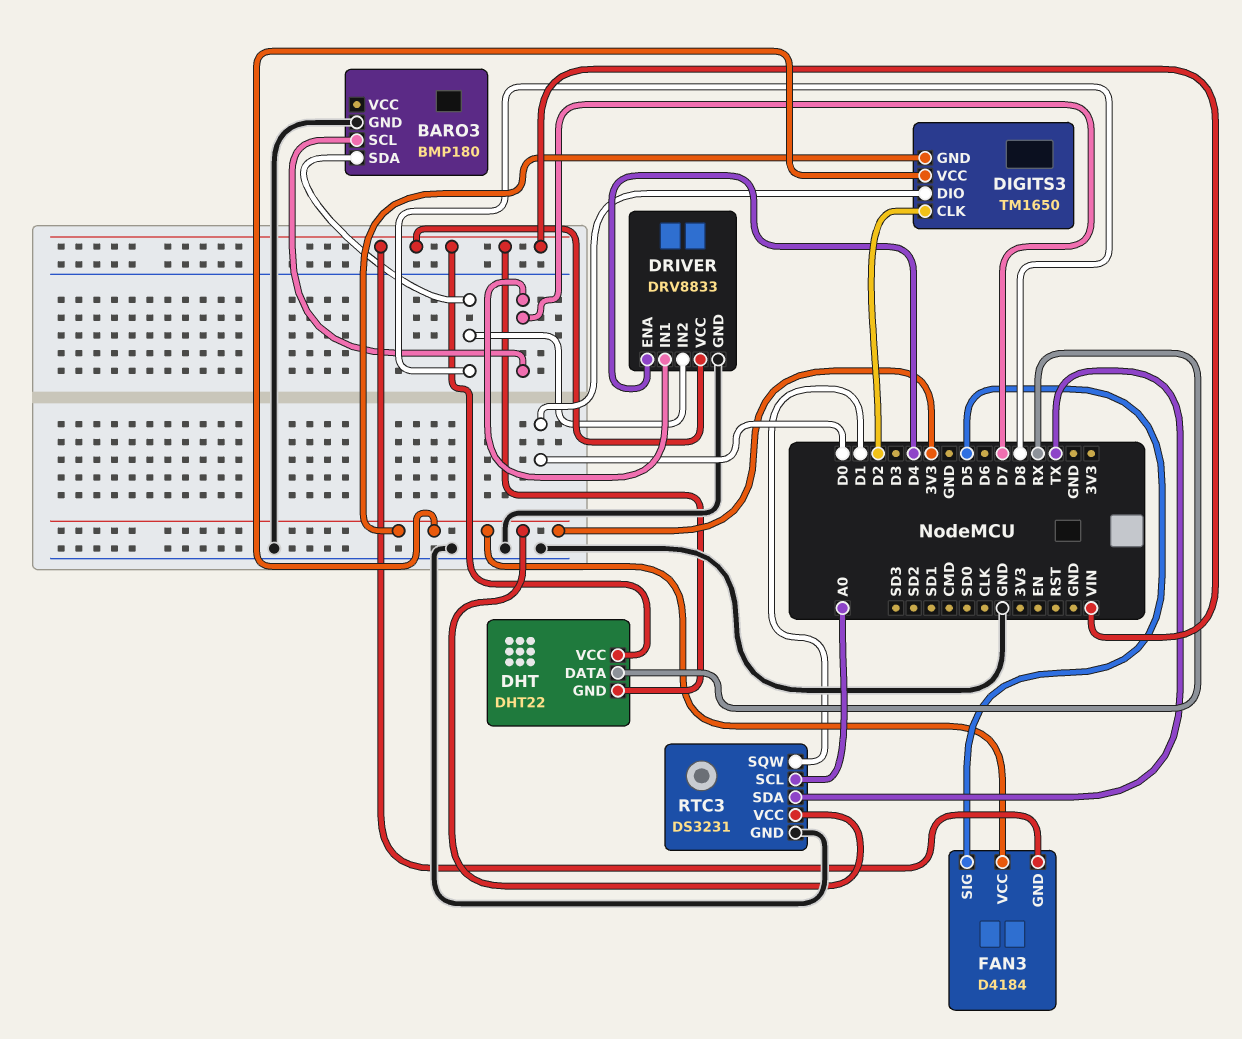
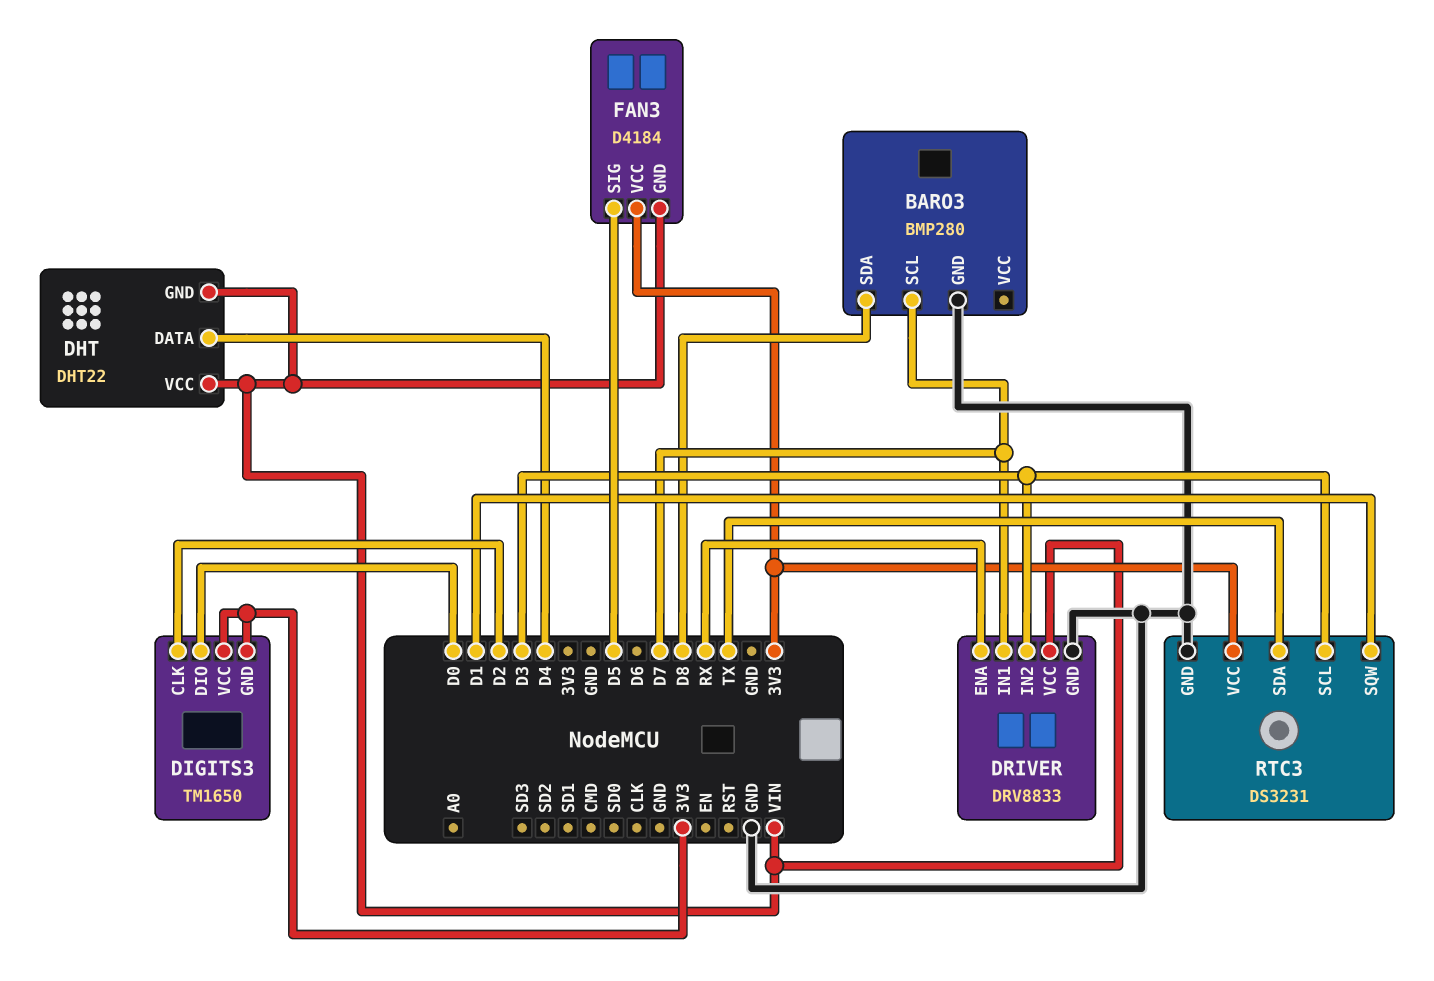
BARO3: BMP180 -> BMP280
DHT pin DATA: RX -> D4
DRIVER pin ENA: D4 -> RX
DRIVER pin IN2: D8 -> D3
RTC3 pin SCL: A0 -> D3

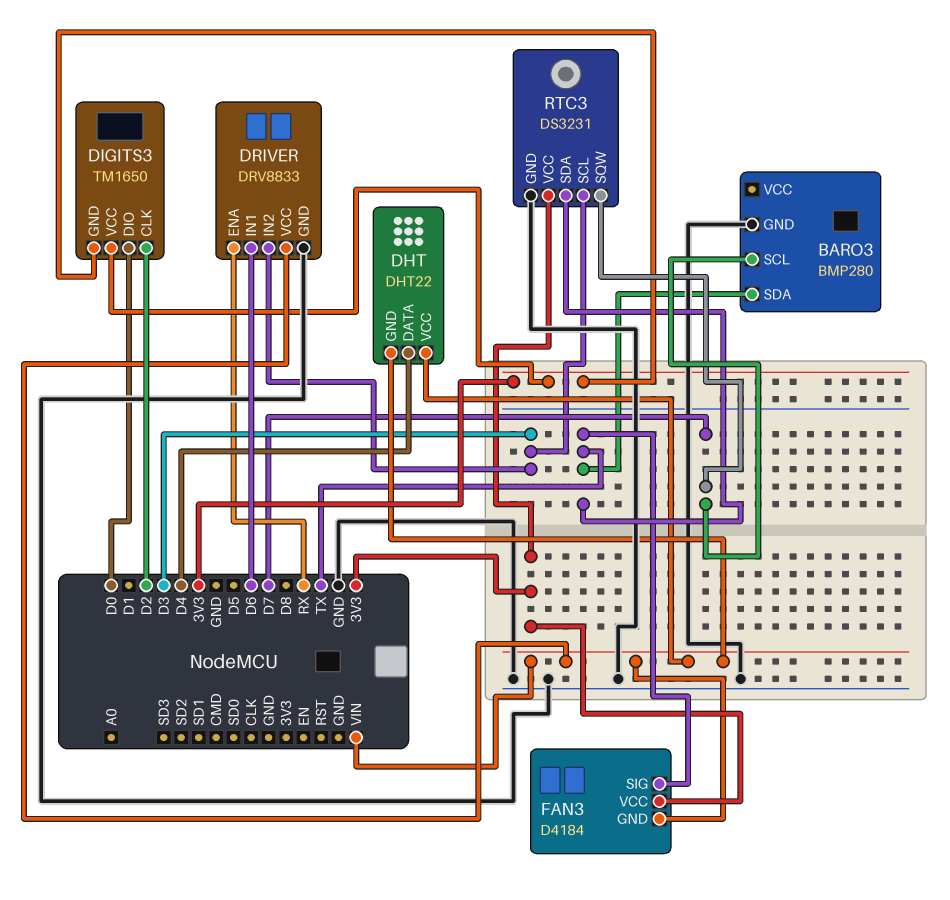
BARO3 pin SDA: D8 -> TX
DRIVER pin IN1: D7 -> D6
FAN3 pin SIG: D5 -> TX
RTC3 pin SQW: D1 -> D7

